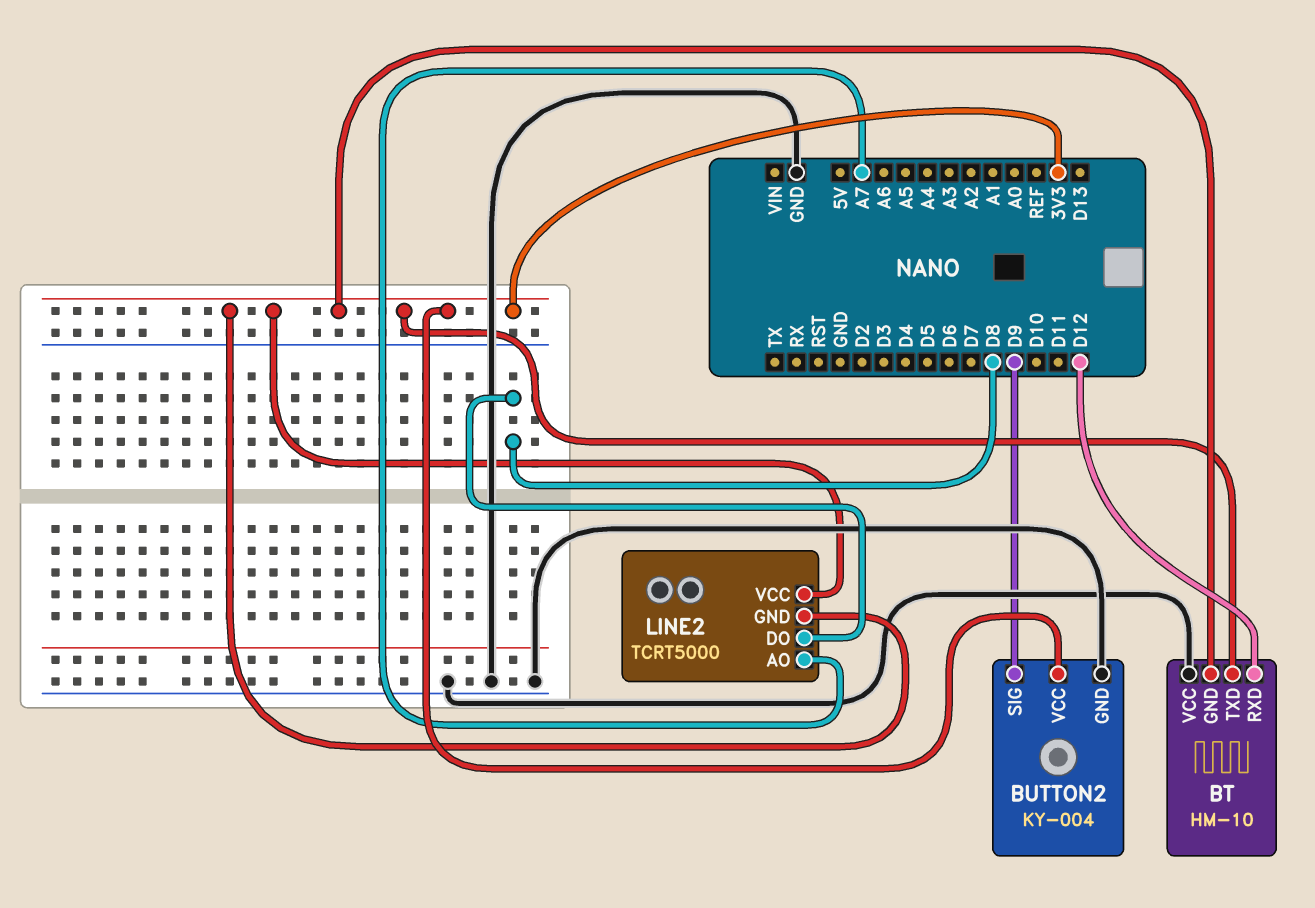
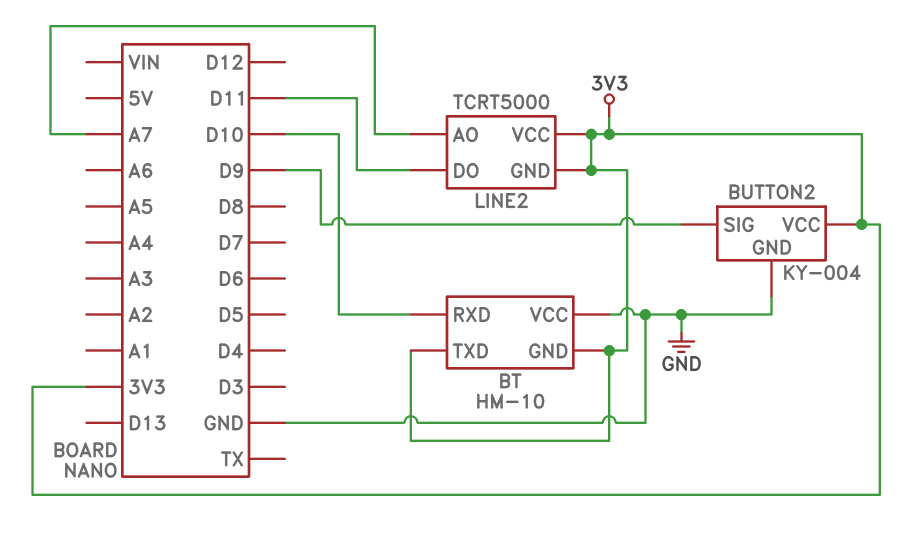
BT pin RXD: D12 -> D10
LINE2 pin DO: D8 -> D11

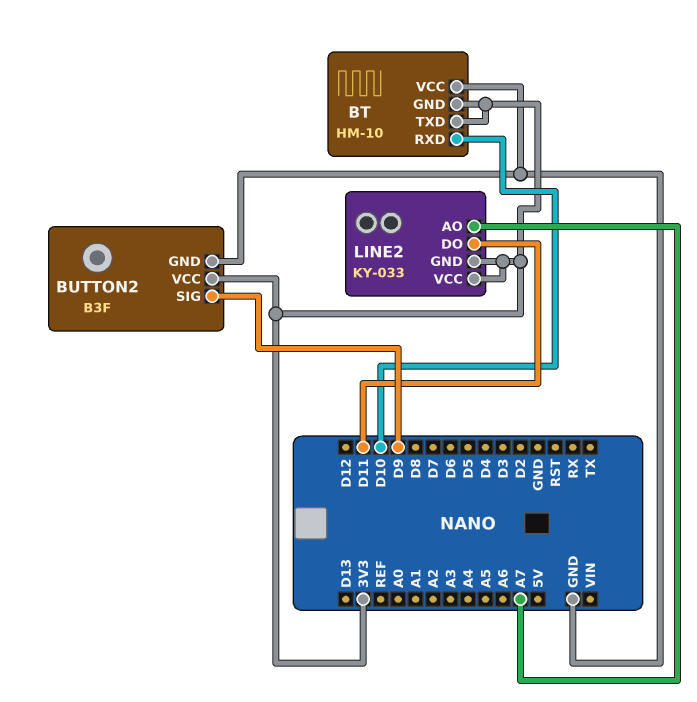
BUTTON2: KY-004 -> B3F
LINE2: TCRT5000 -> KY-033

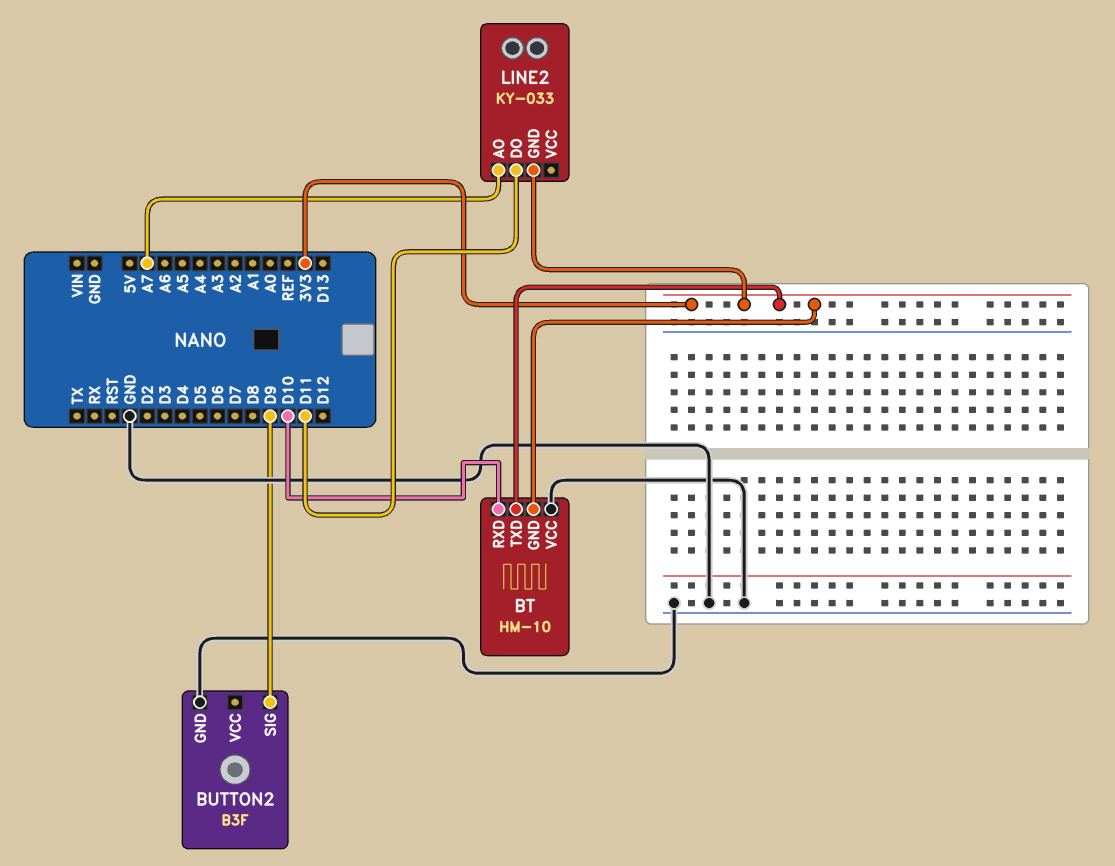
BUTTON2 pin VCC: 3V3 -> none
LINE2 pin VCC: 3V3 -> none

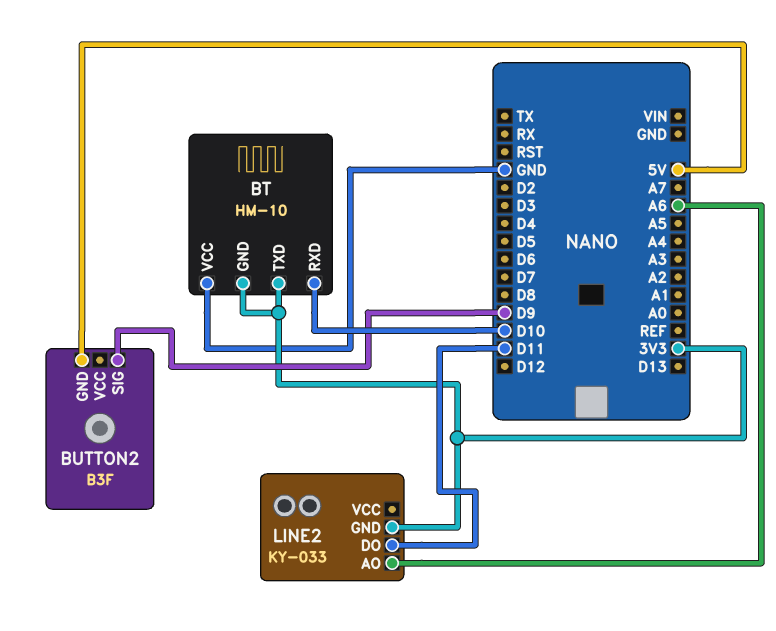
BUTTON2 pin GND: GND -> 5V
LINE2 pin AO: A7 -> A6

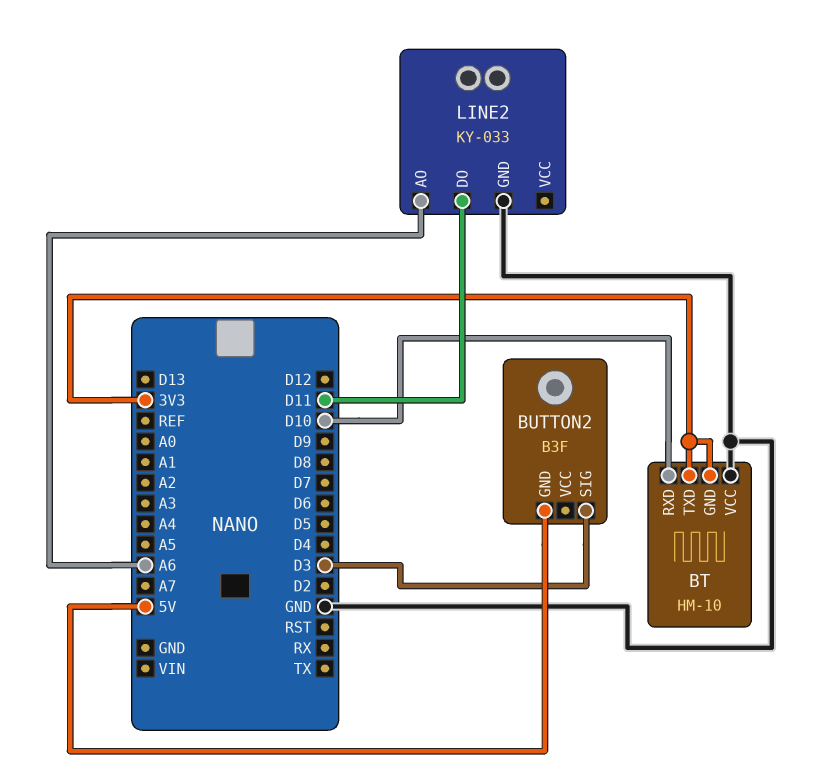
BUTTON2 pin SIG: D9 -> D3
LINE2 pin GND: 3V3 -> GND

